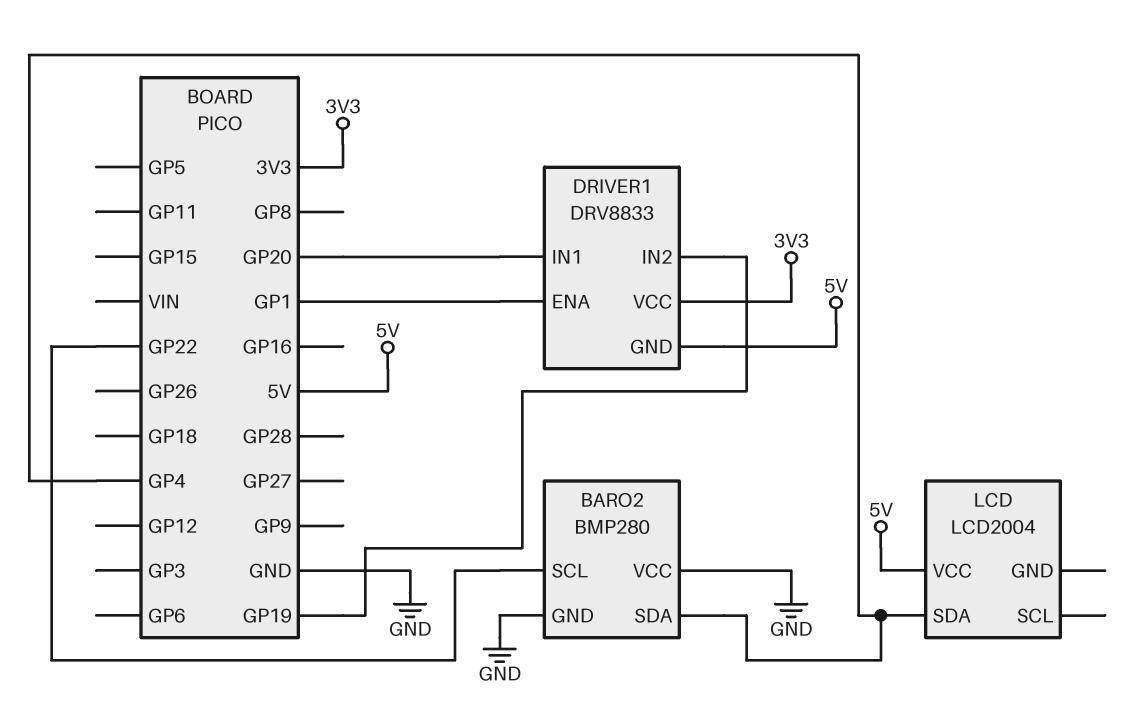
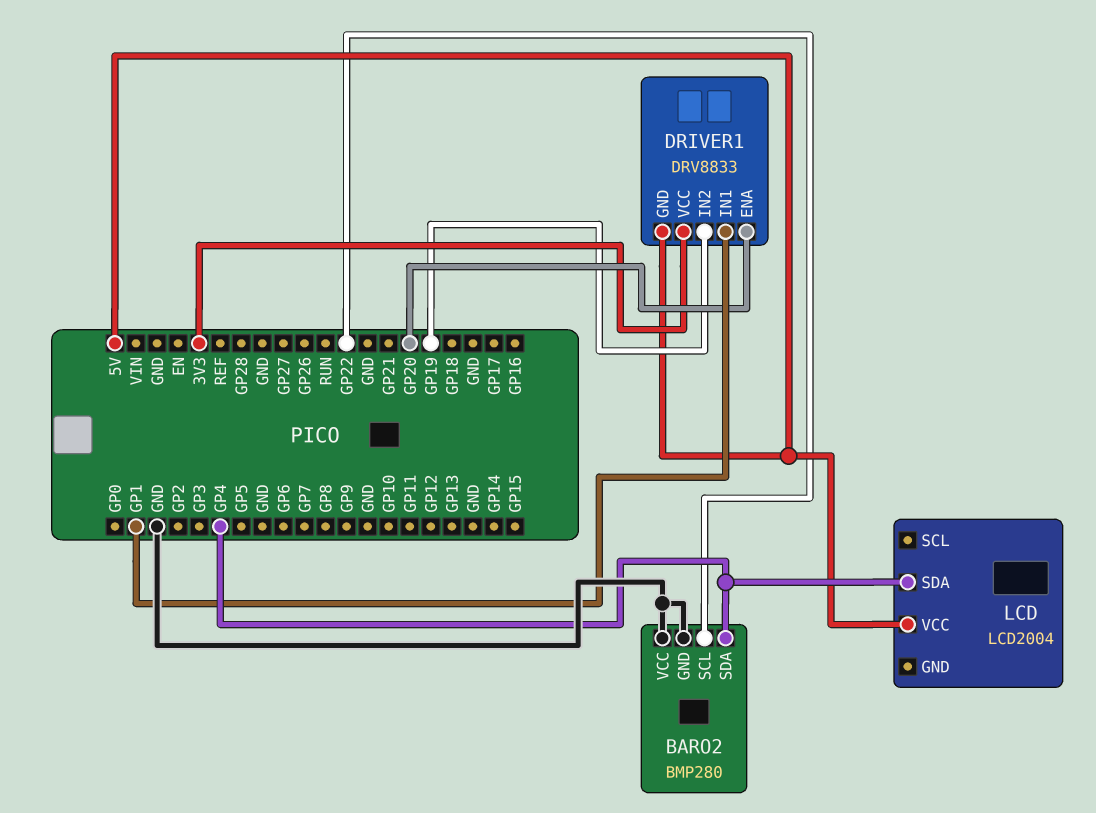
DRIVER1 pin ENA: GP1 -> GP20
DRIVER1 pin IN1: GP20 -> GP1

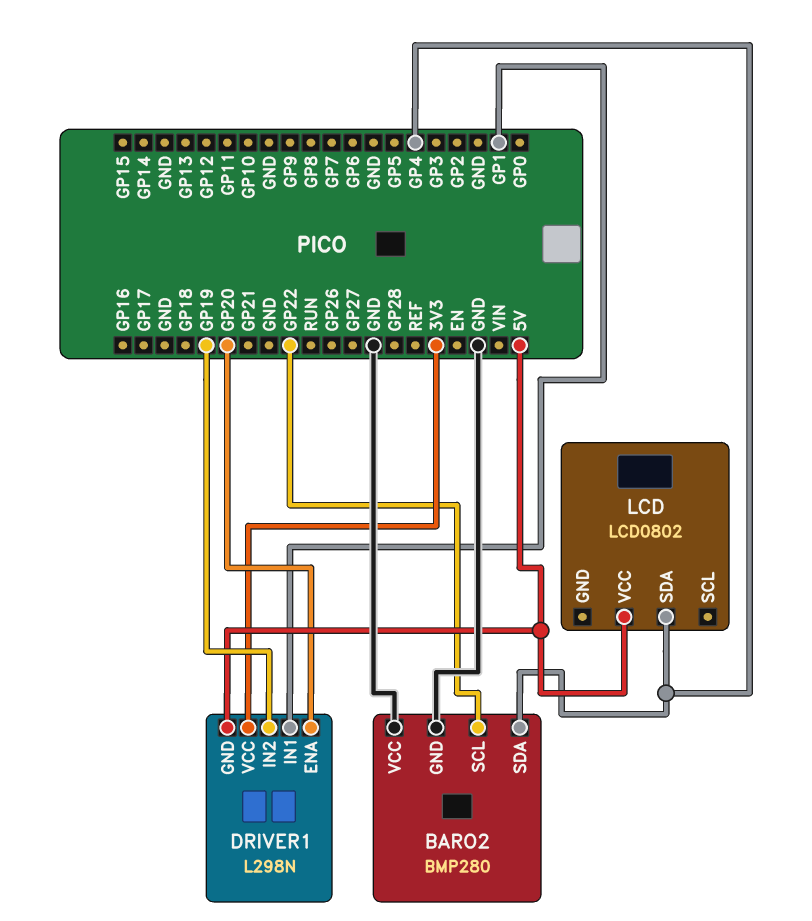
DRIVER1: DRV8833 -> L298N
LCD: LCD2004 -> LCD0802

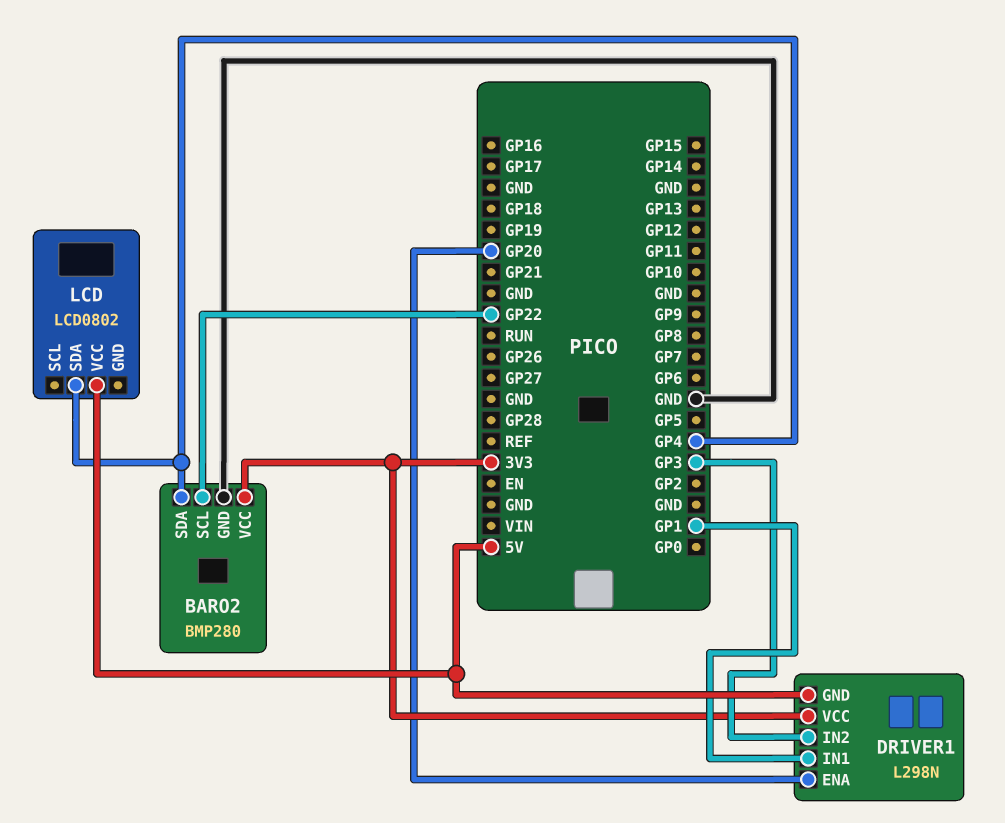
BARO2 pin VCC: GND -> 3V3
DRIVER1 pin IN2: GP19 -> GP3

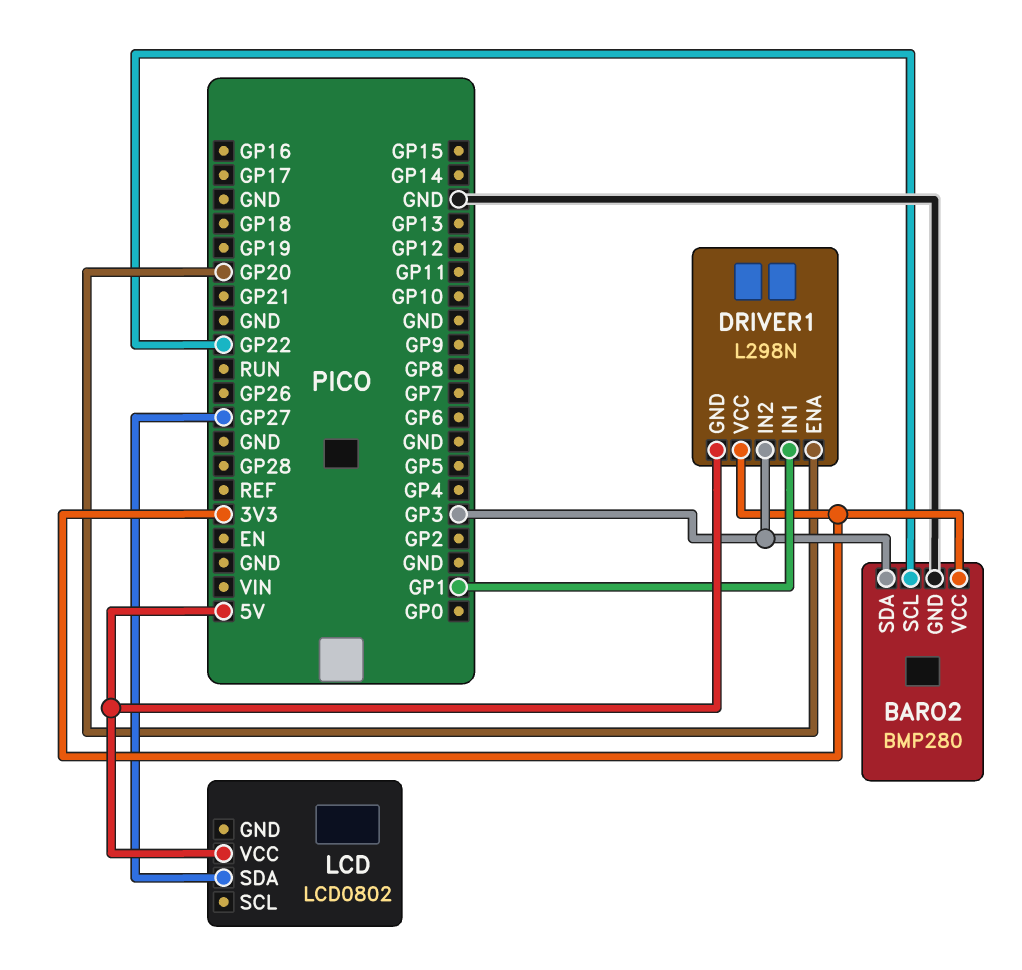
BARO2 pin SDA: GP4 -> GP3
LCD pin SDA: GP4 -> GP27

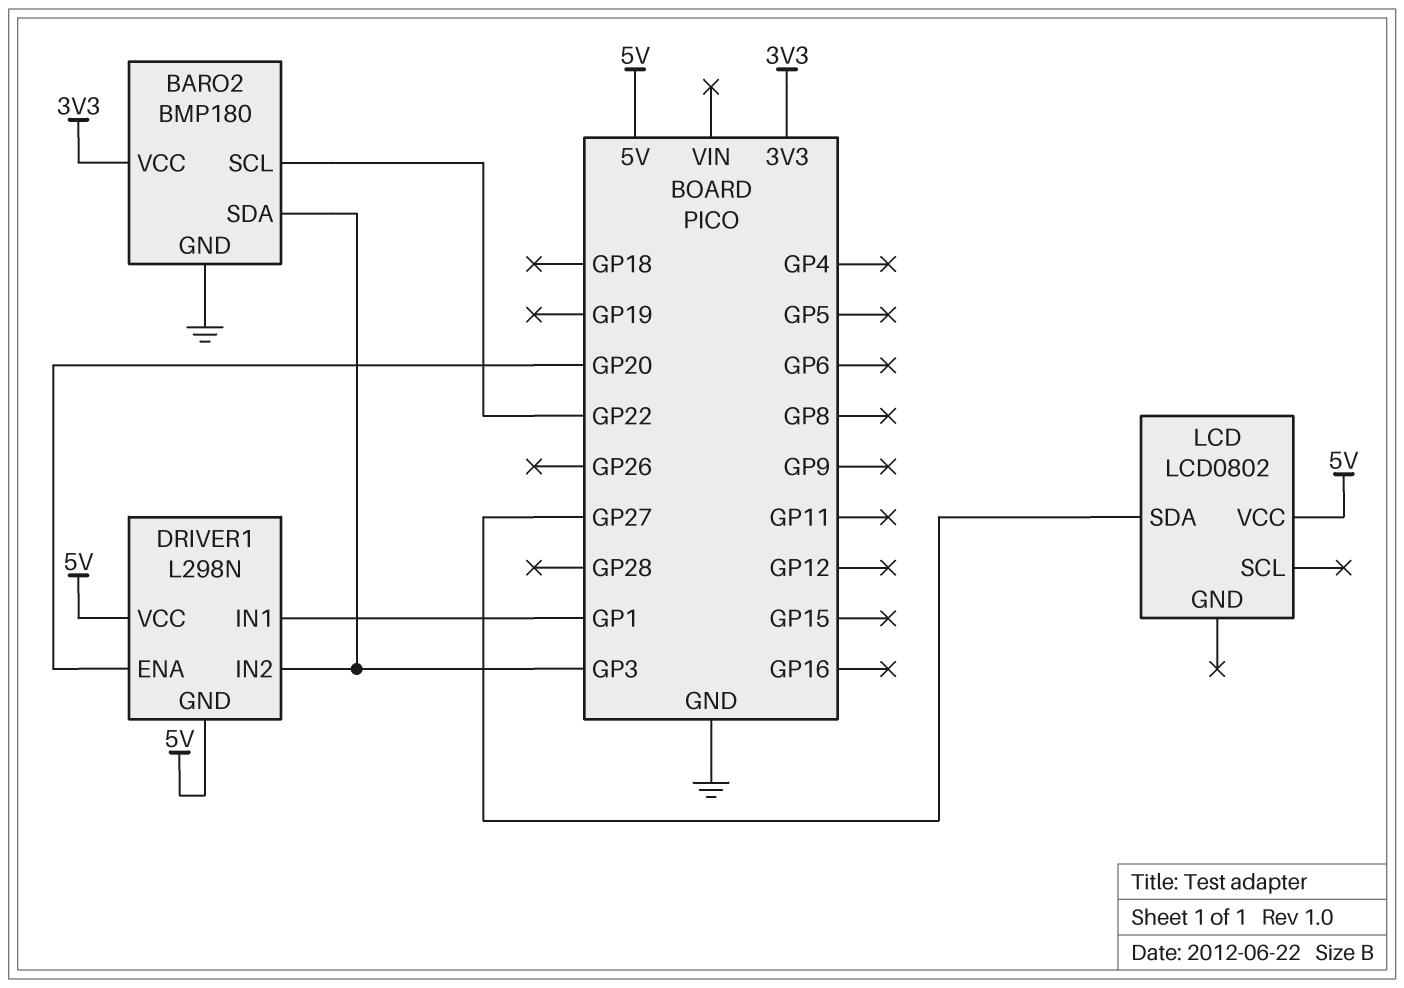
BARO2: BMP280 -> BMP180
DRIVER1 pin VCC: 3V3 -> 5V

